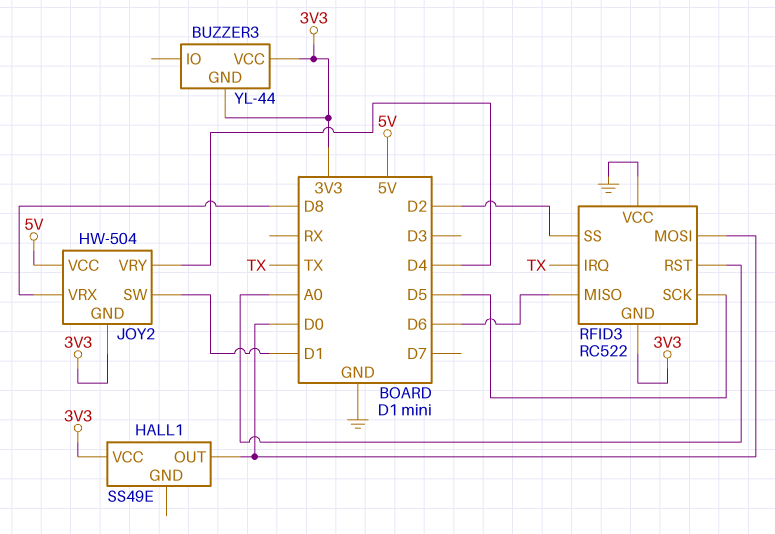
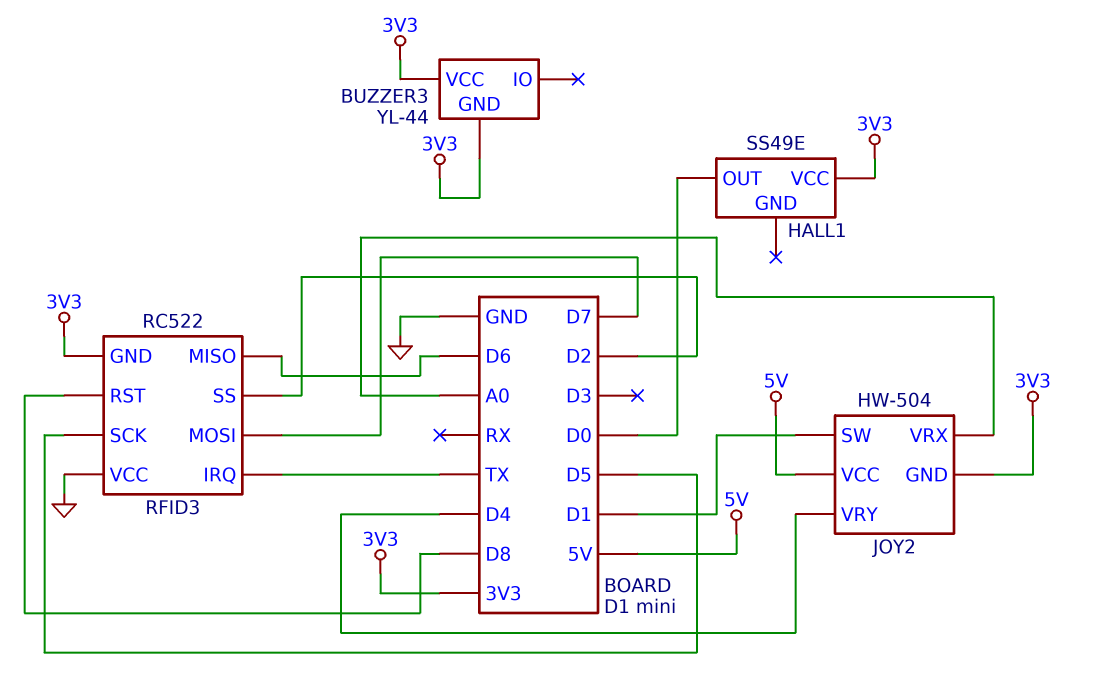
JOY2 pin VRX: D8 -> A0
RFID3 pin MOSI: D0 -> D7
RFID3 pin RST: A0 -> D8

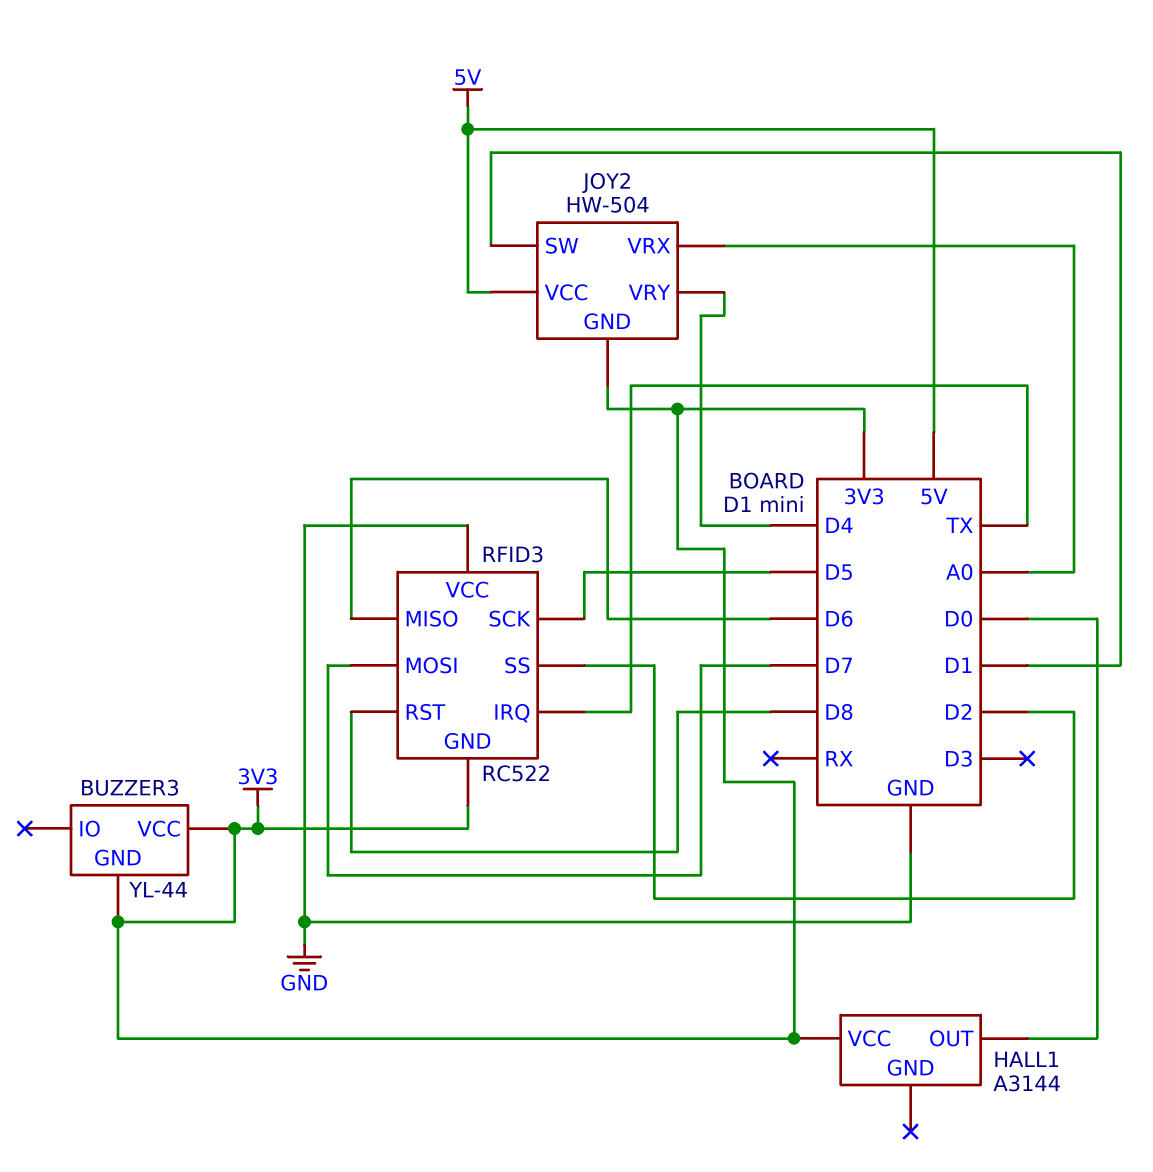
HALL1: SS49E -> A3144

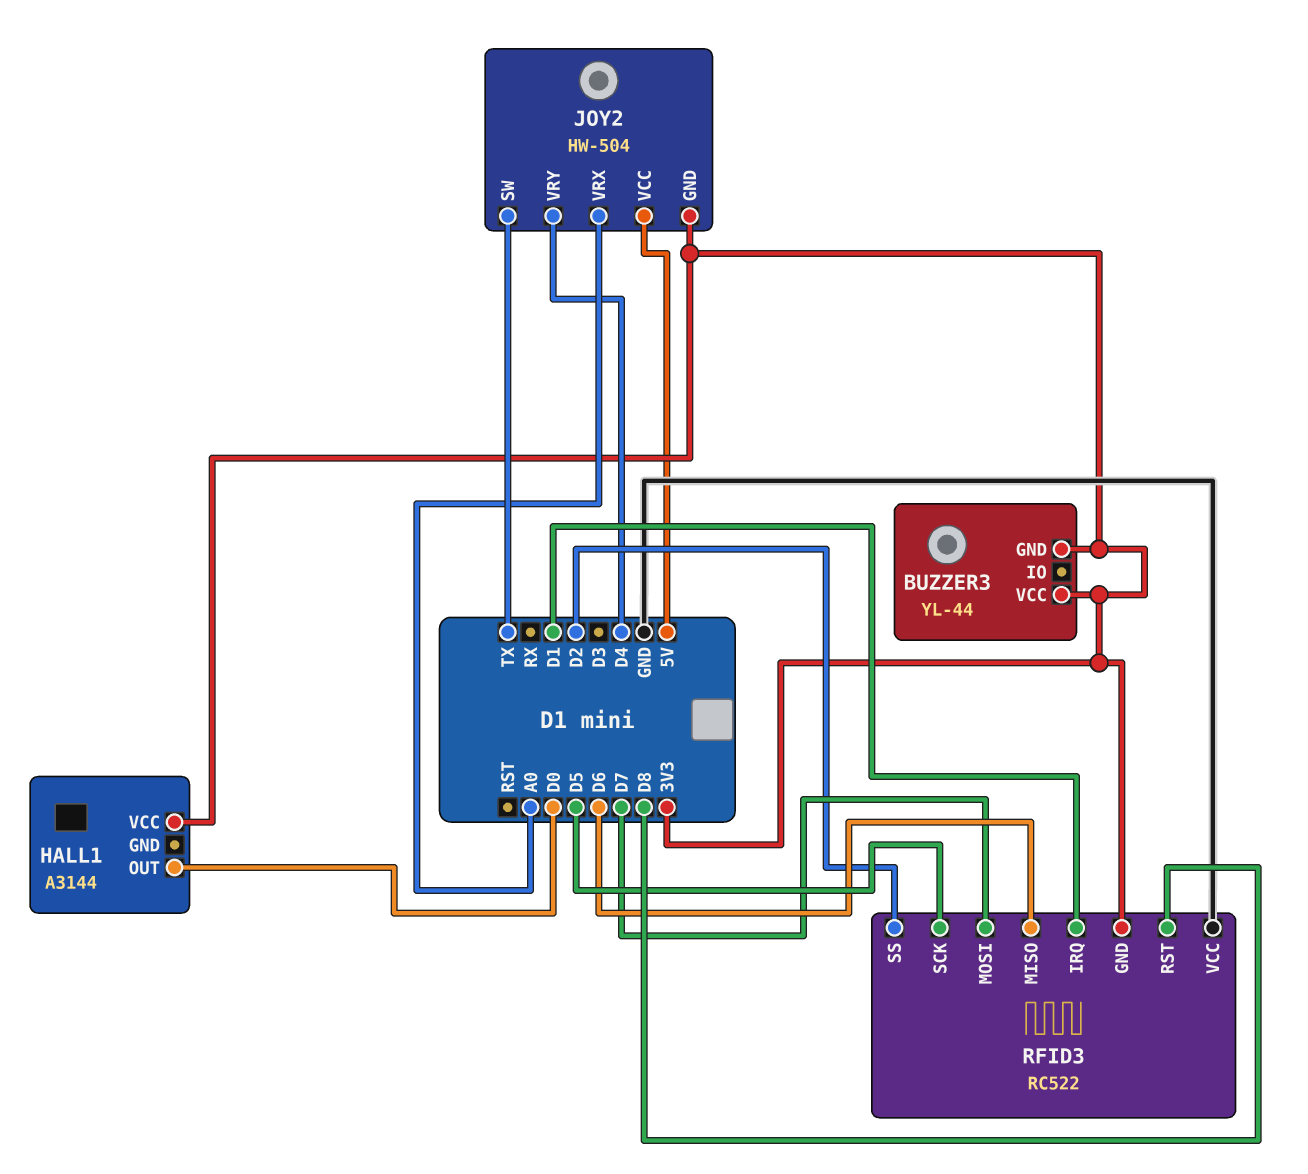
JOY2 pin SW: D1 -> TX
RFID3 pin IRQ: TX -> D1

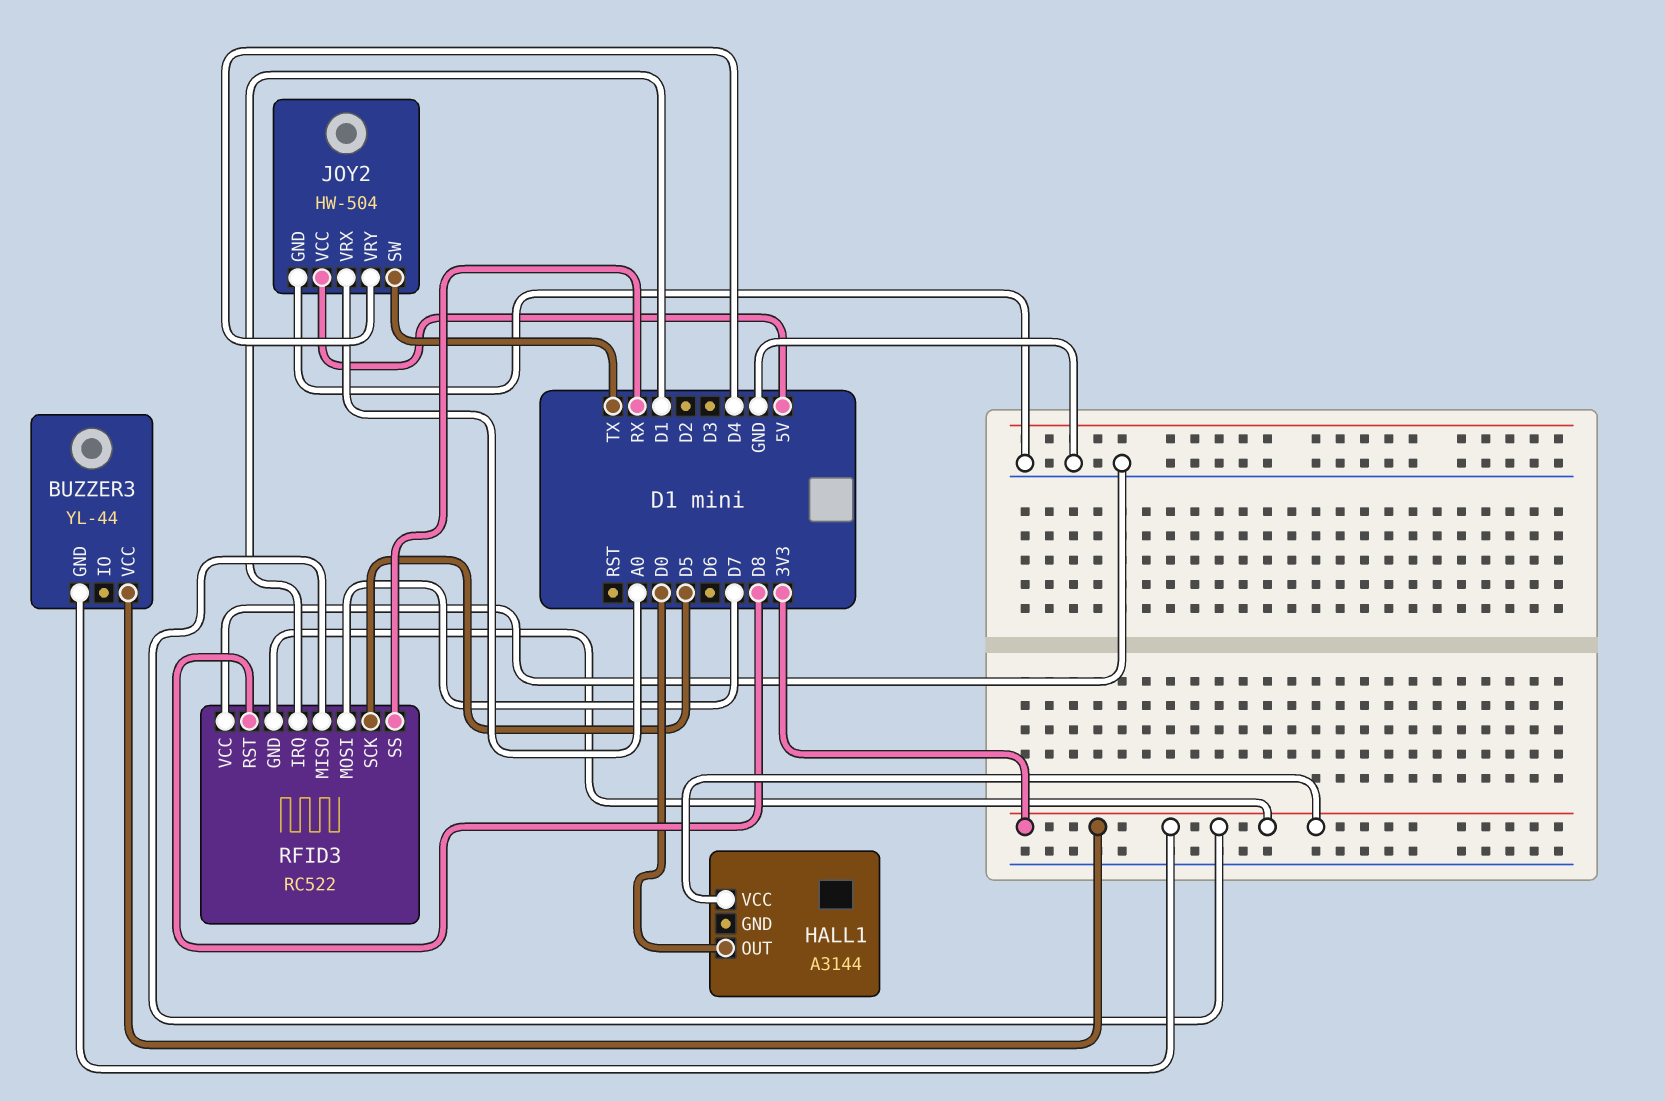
JOY2 pin GND: 3V3 -> GND
RFID3 pin MISO: D6 -> 3V3
RFID3 pin SS: D2 -> RX

